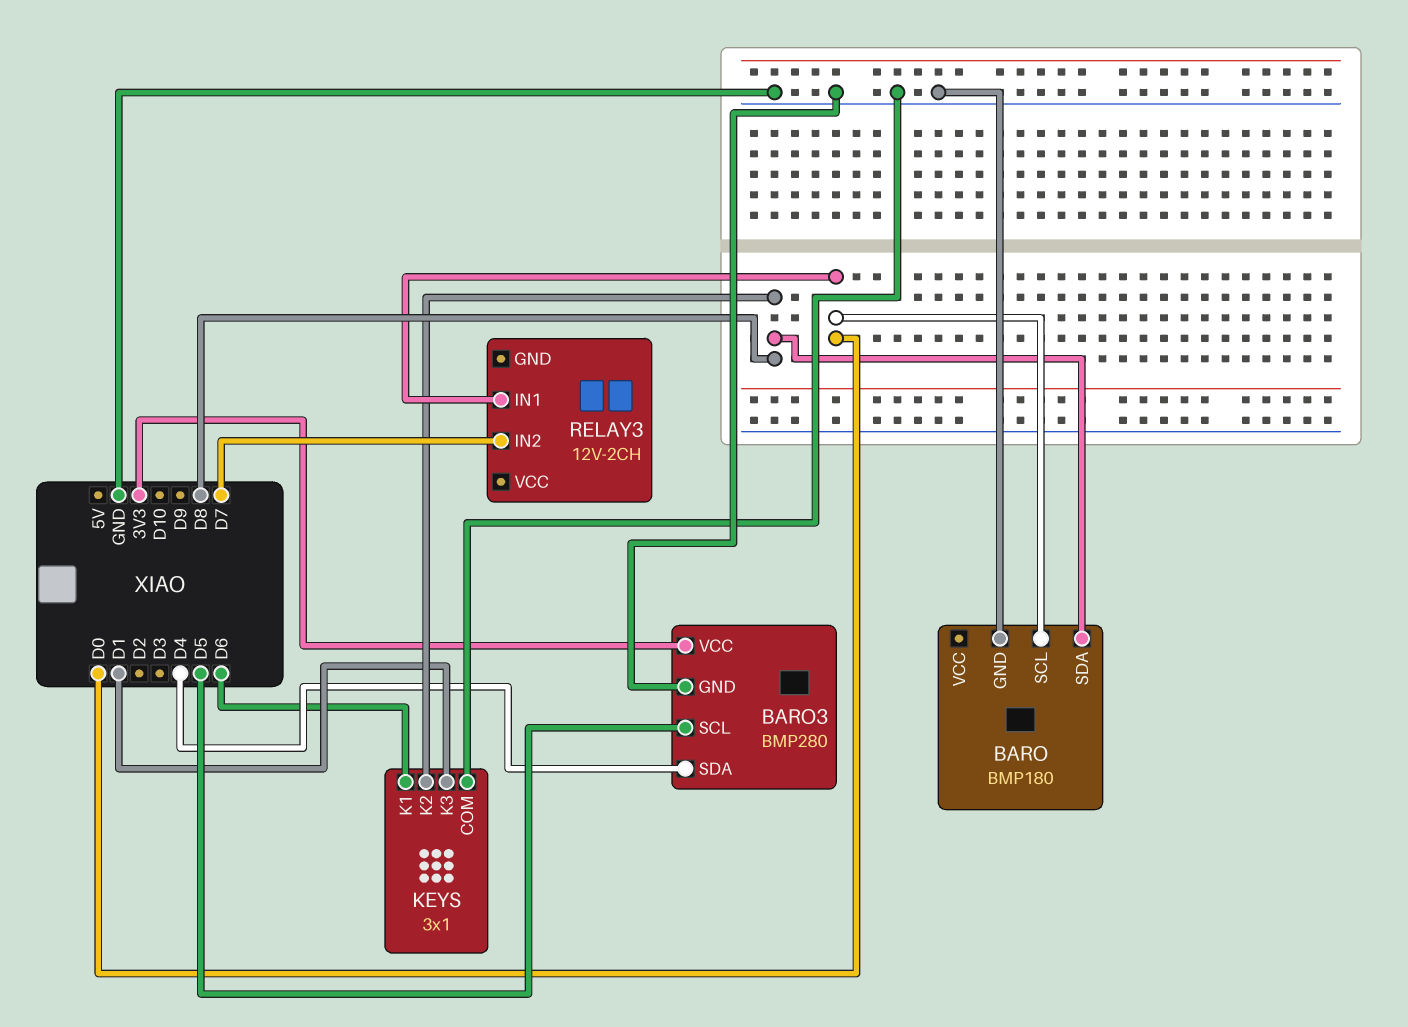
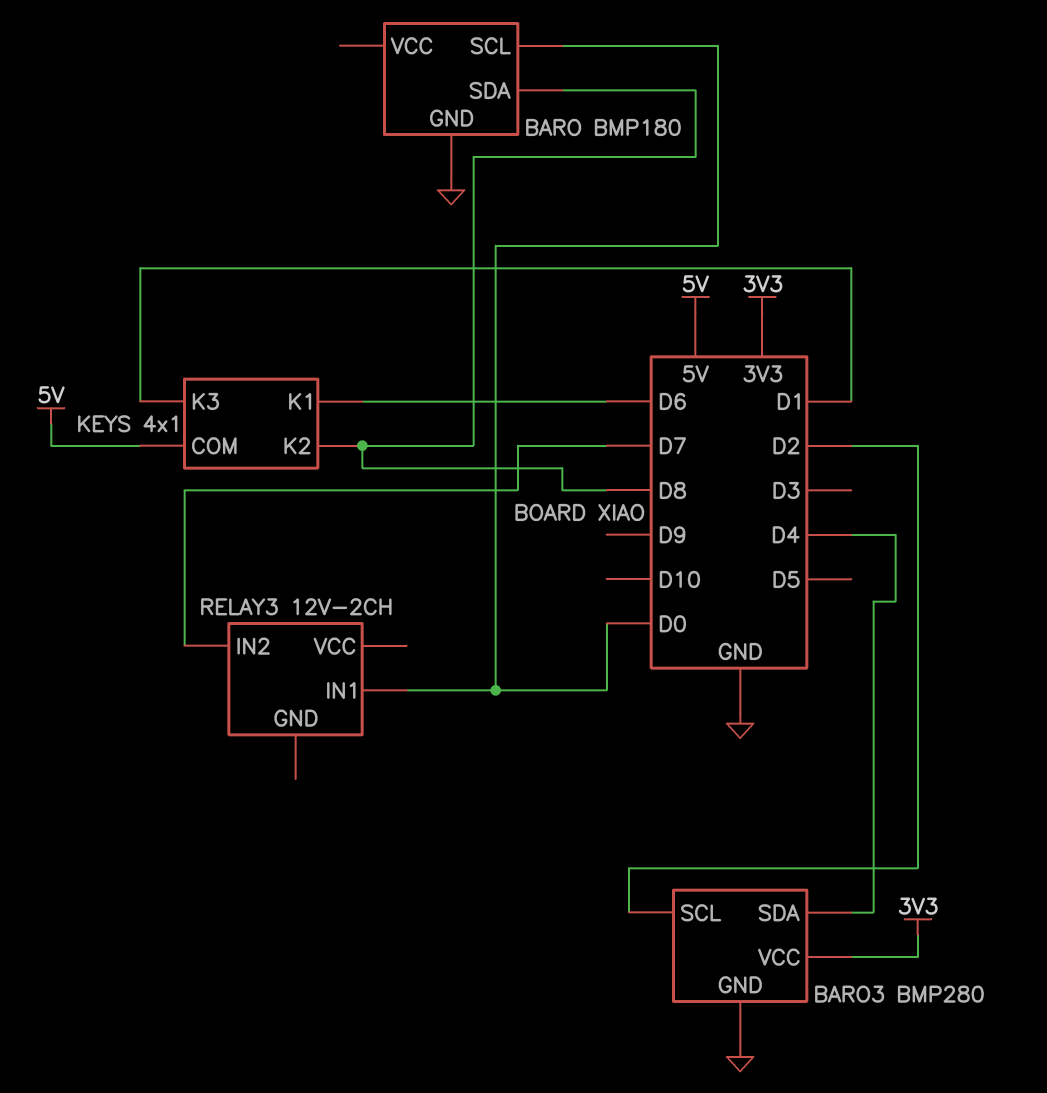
BARO3 pin SCL: D5 -> D2
KEYS: 3x1 -> 4x1
KEYS pin COM: GND -> 5V

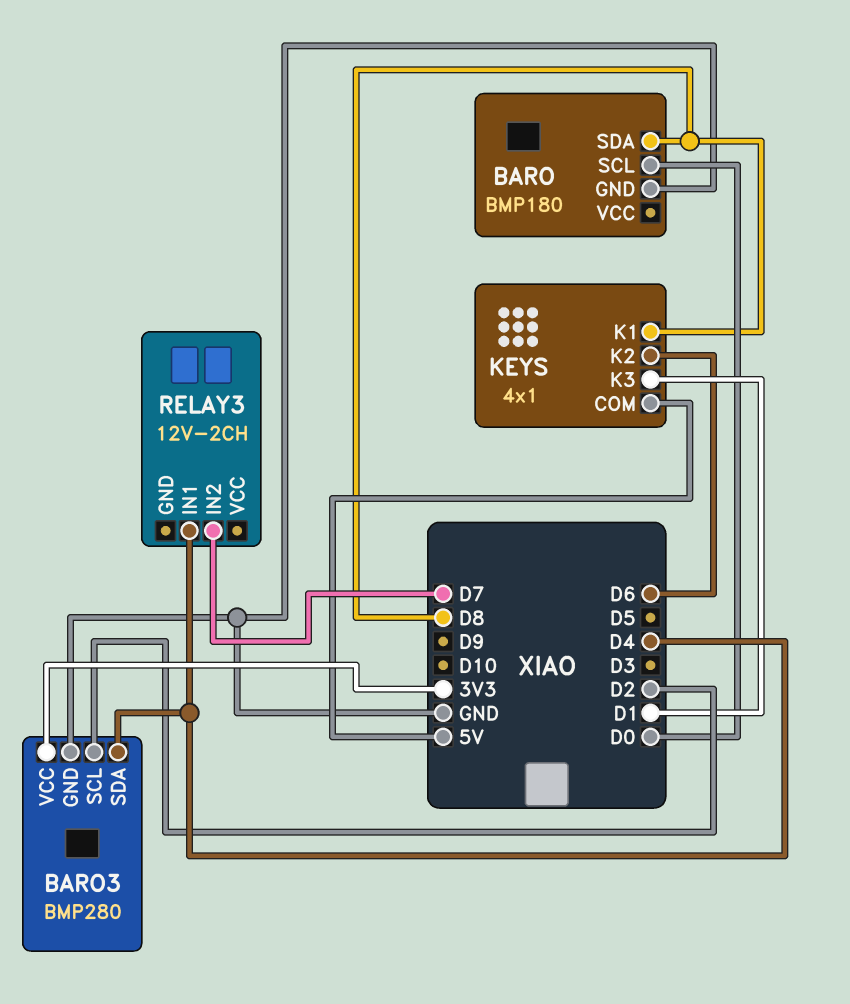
KEYS pin K1: D6 -> D8
KEYS pin K2: D8 -> D6
RELAY3 pin IN1: D0 -> D4

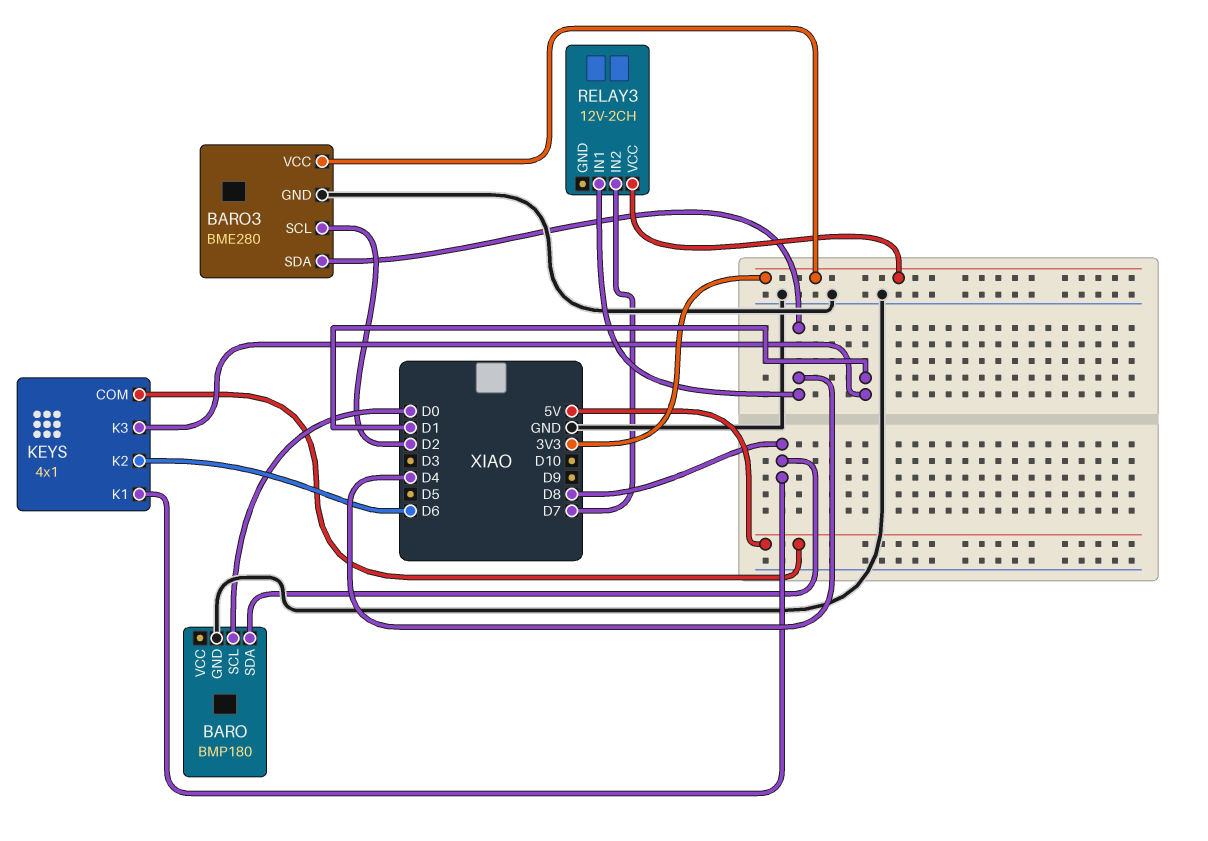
BARO3: BMP280 -> BME280
RELAY3 pin VCC: none -> 3V3

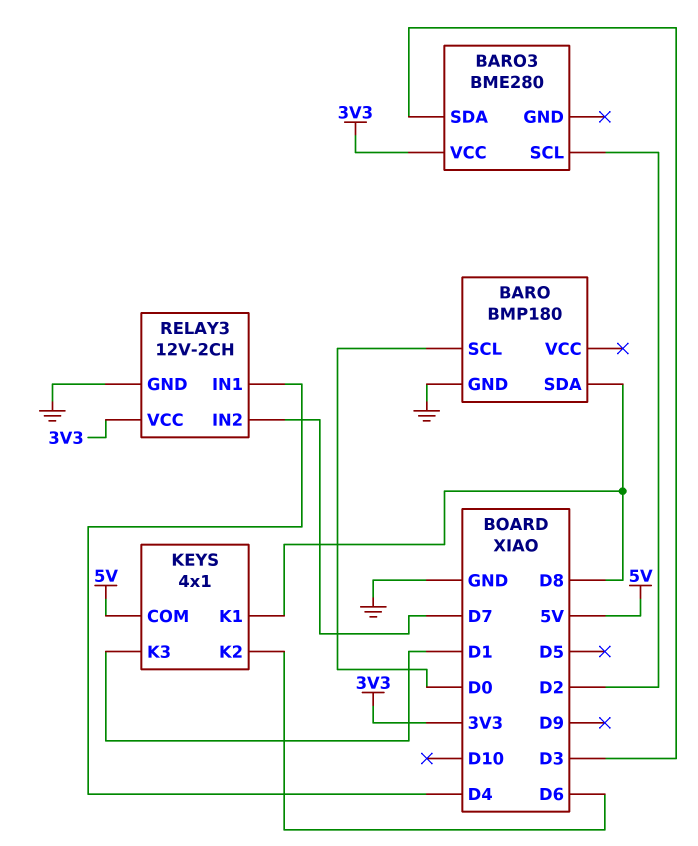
BARO3 pin GND: GND -> none
BARO3 pin SDA: D4 -> D3
RELAY3 pin GND: none -> GND

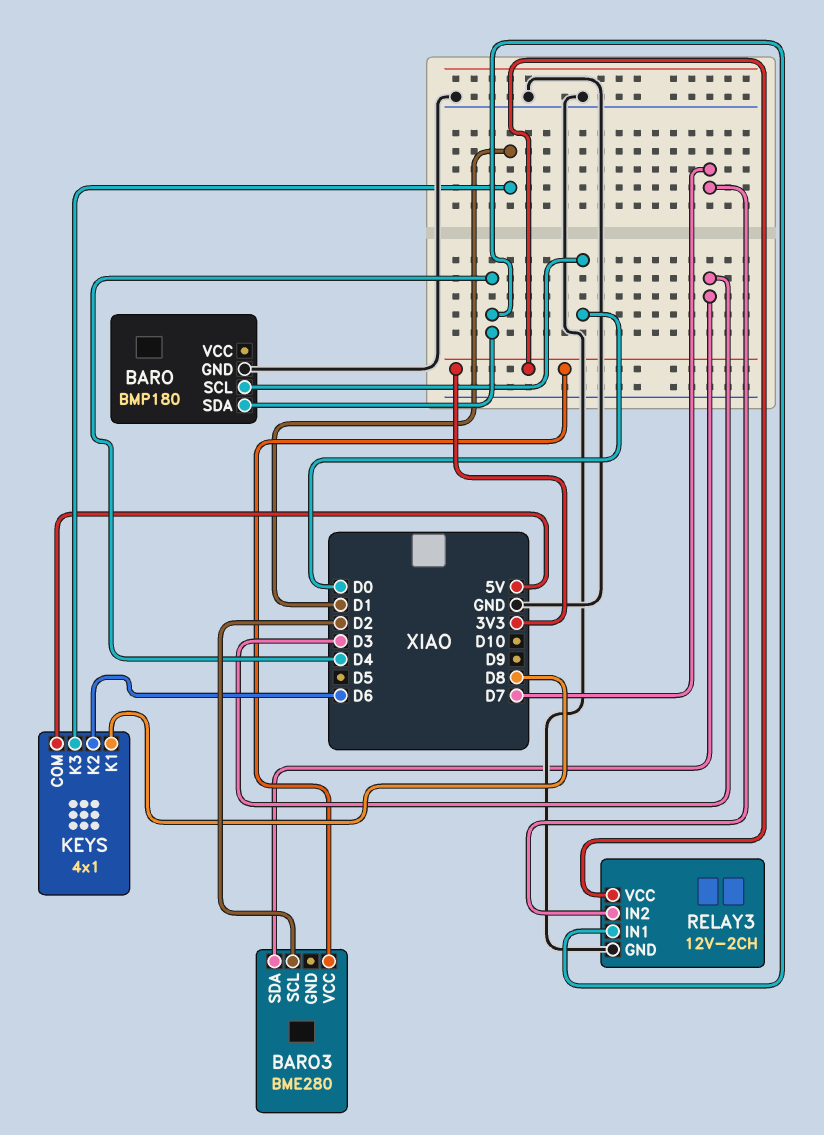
BARO pin SDA: D8 -> D4

